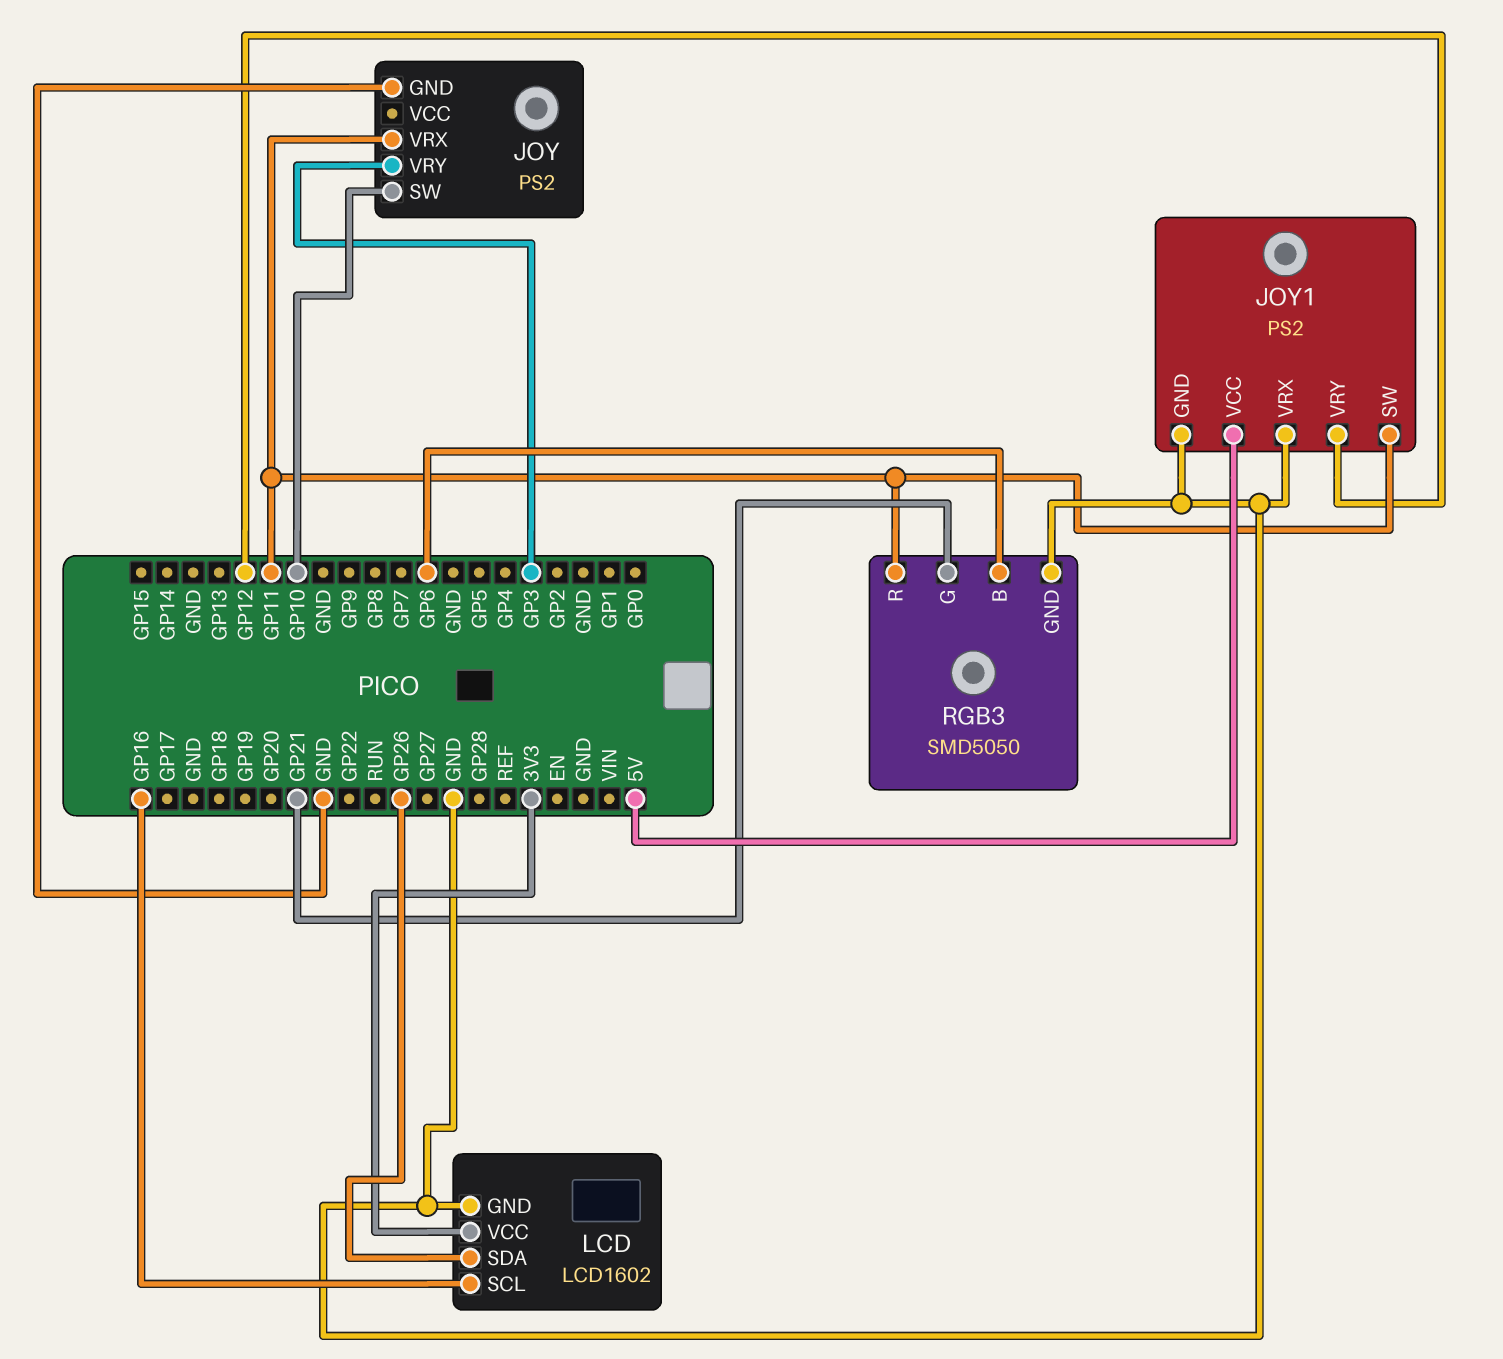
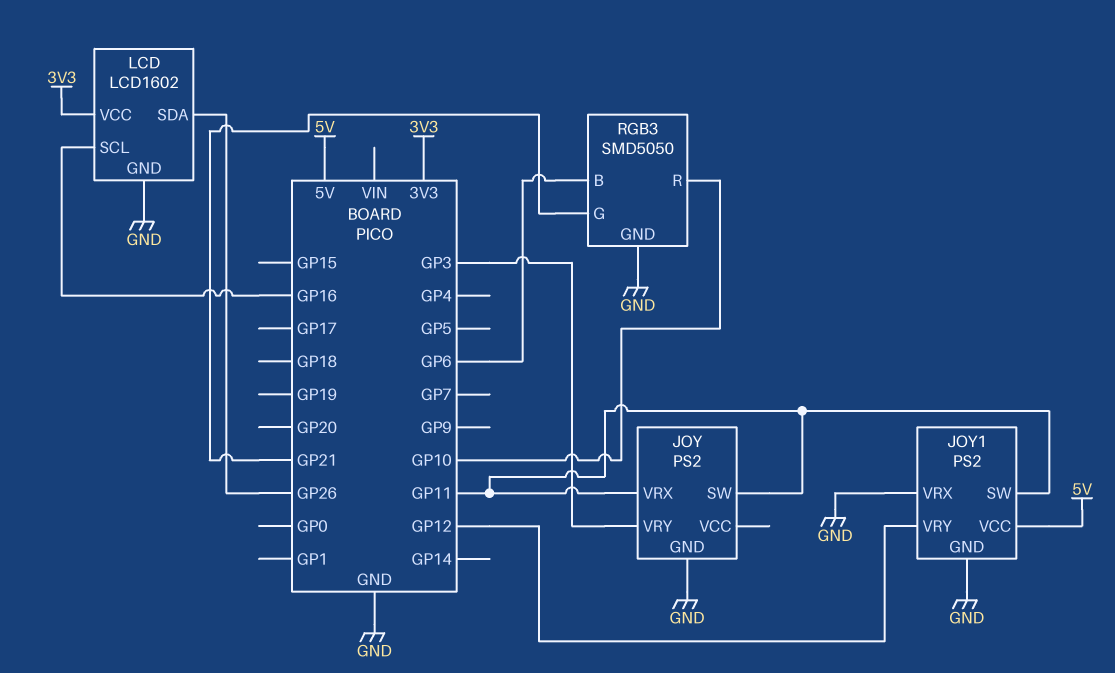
JOY pin SW: GP10 -> GP11
RGB3 pin R: GP11 -> GP10

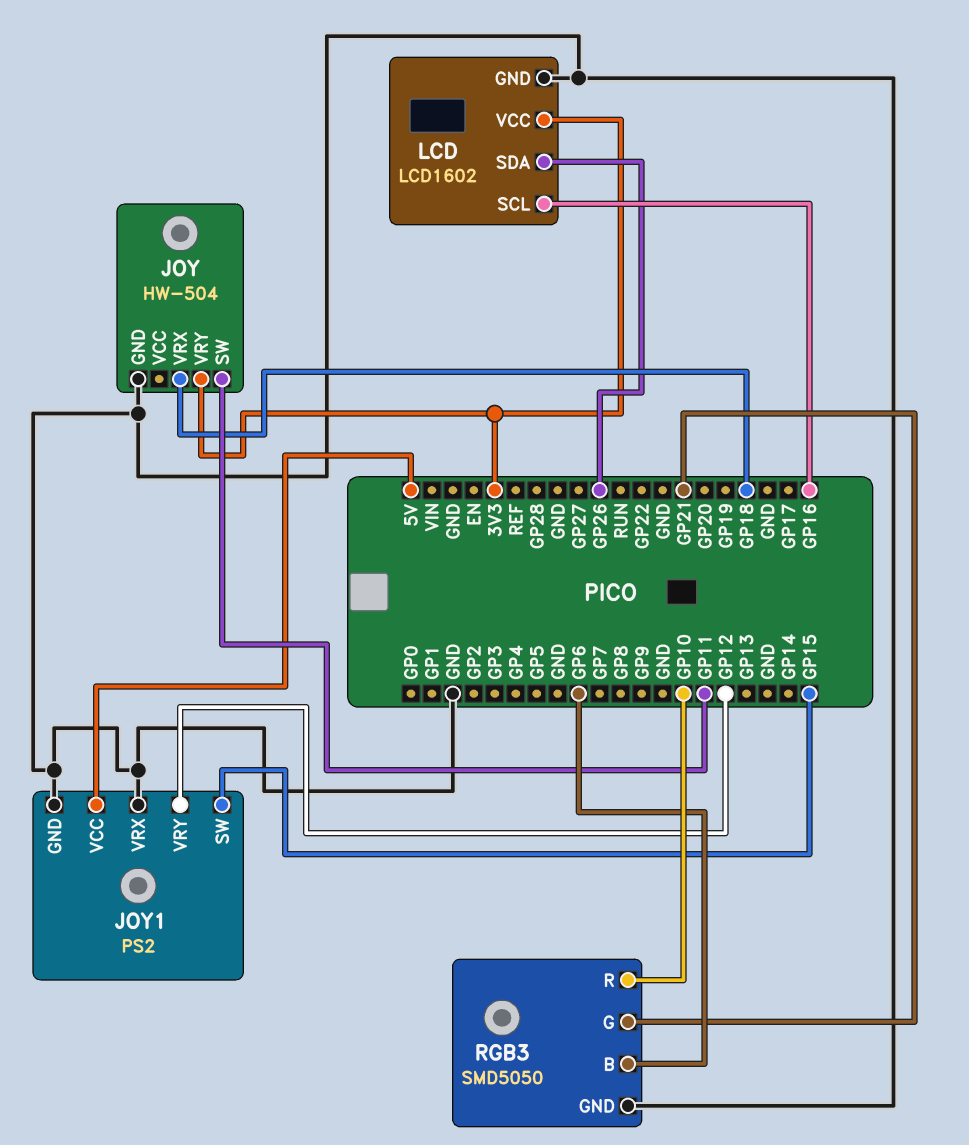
JOY: PS2 -> HW-504
JOY pin VRX: GP11 -> GP18
JOY pin VRY: GP3 -> 3V3
JOY1 pin SW: GP11 -> GP15

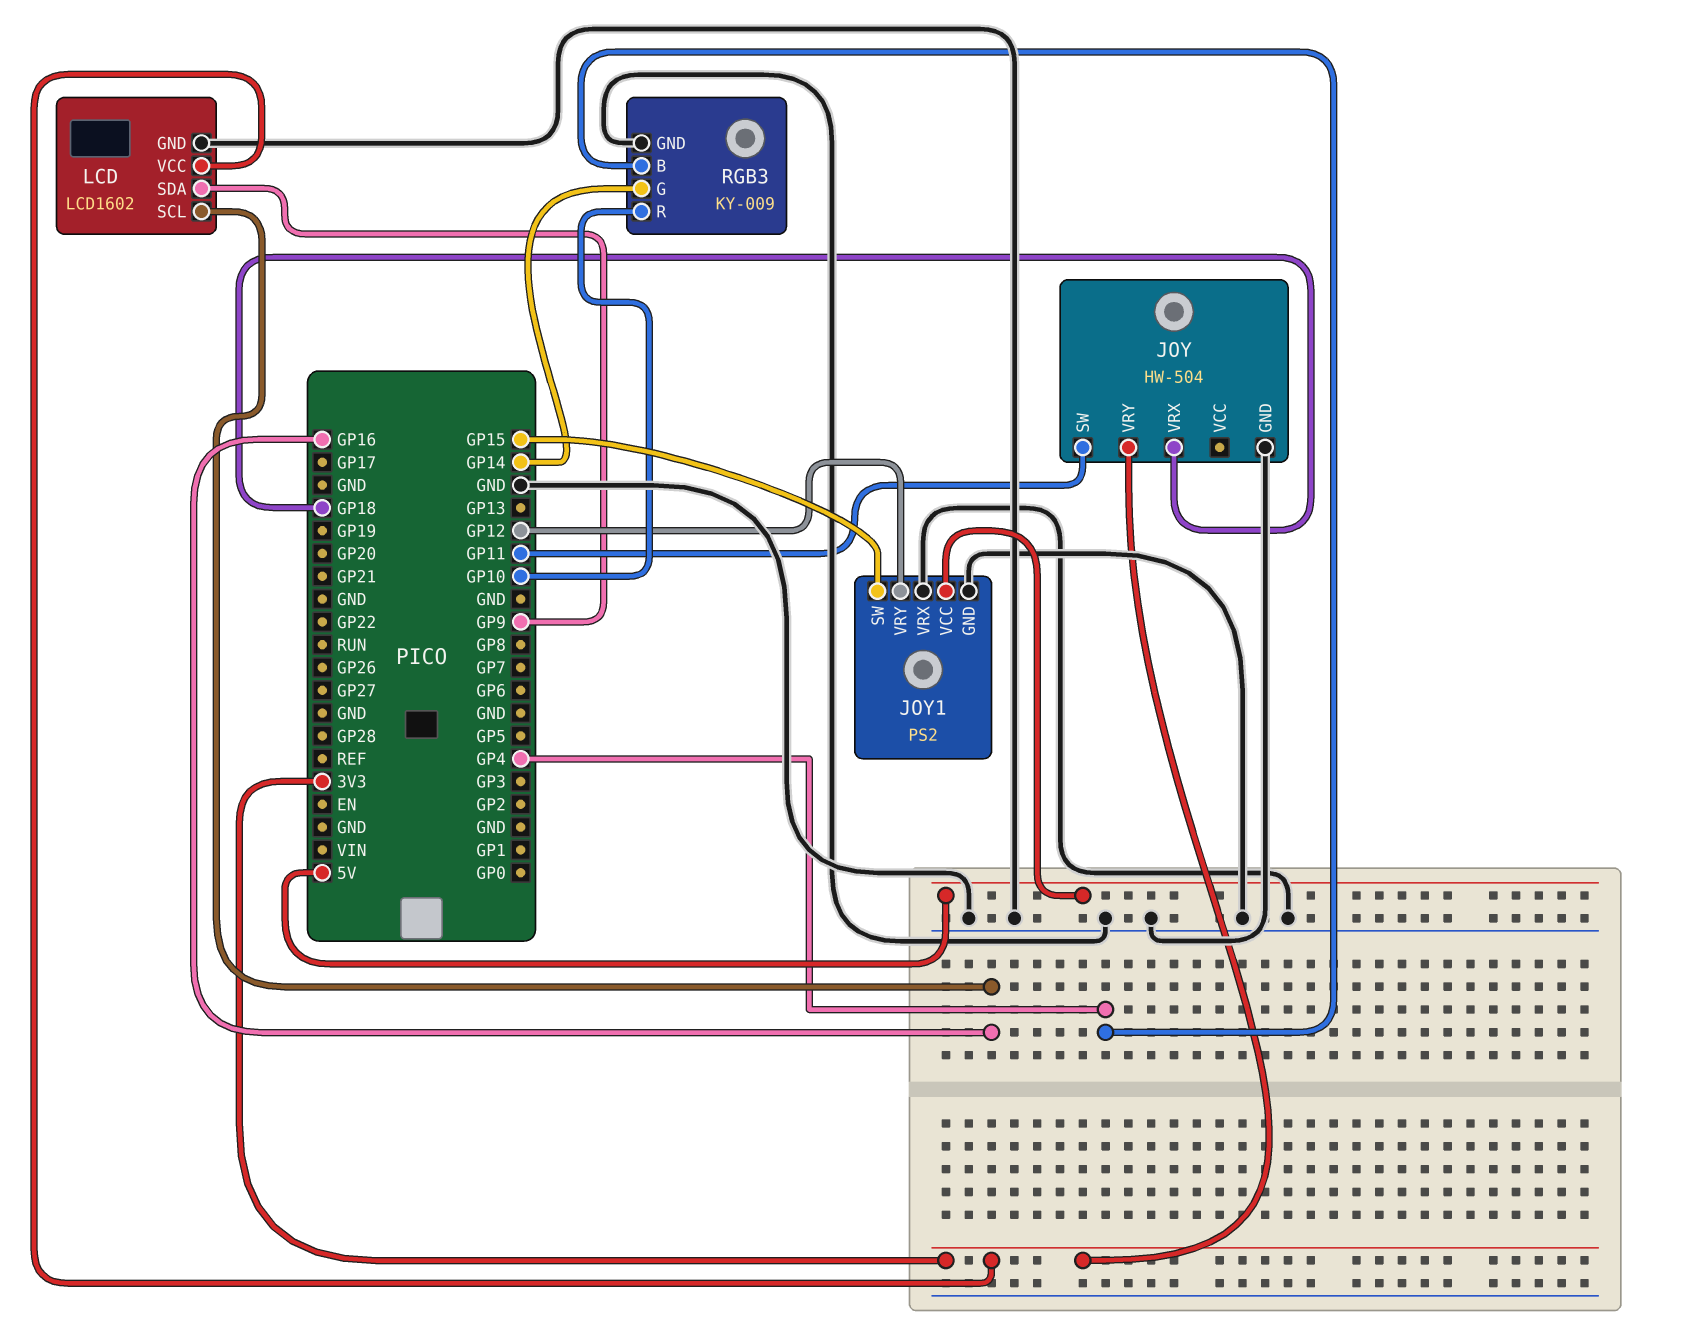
LCD pin SDA: GP26 -> GP9
RGB3: SMD5050 -> KY-009
RGB3 pin B: GP6 -> GP4
RGB3 pin G: GP21 -> GP14

